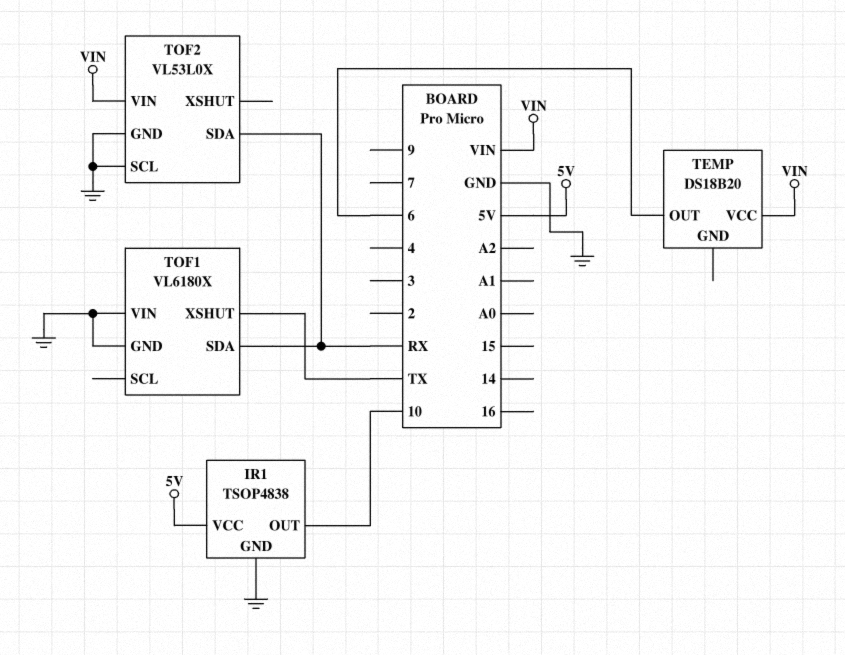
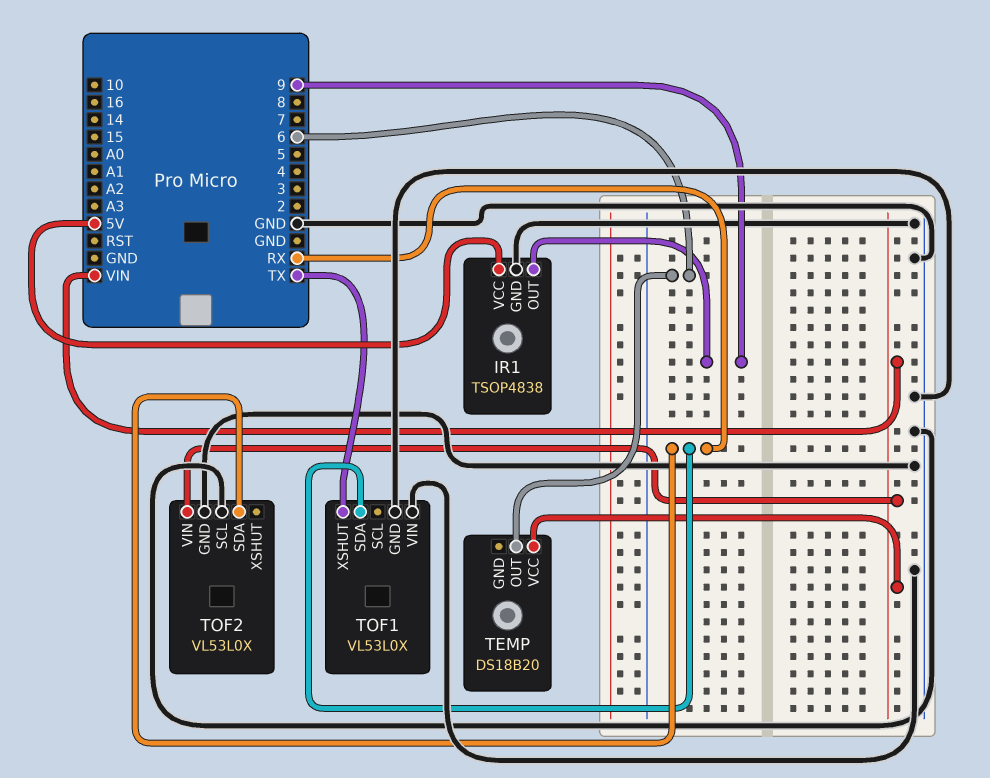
IR1 pin OUT: 10 -> 9
TOF1: VL6180X -> VL53L0X

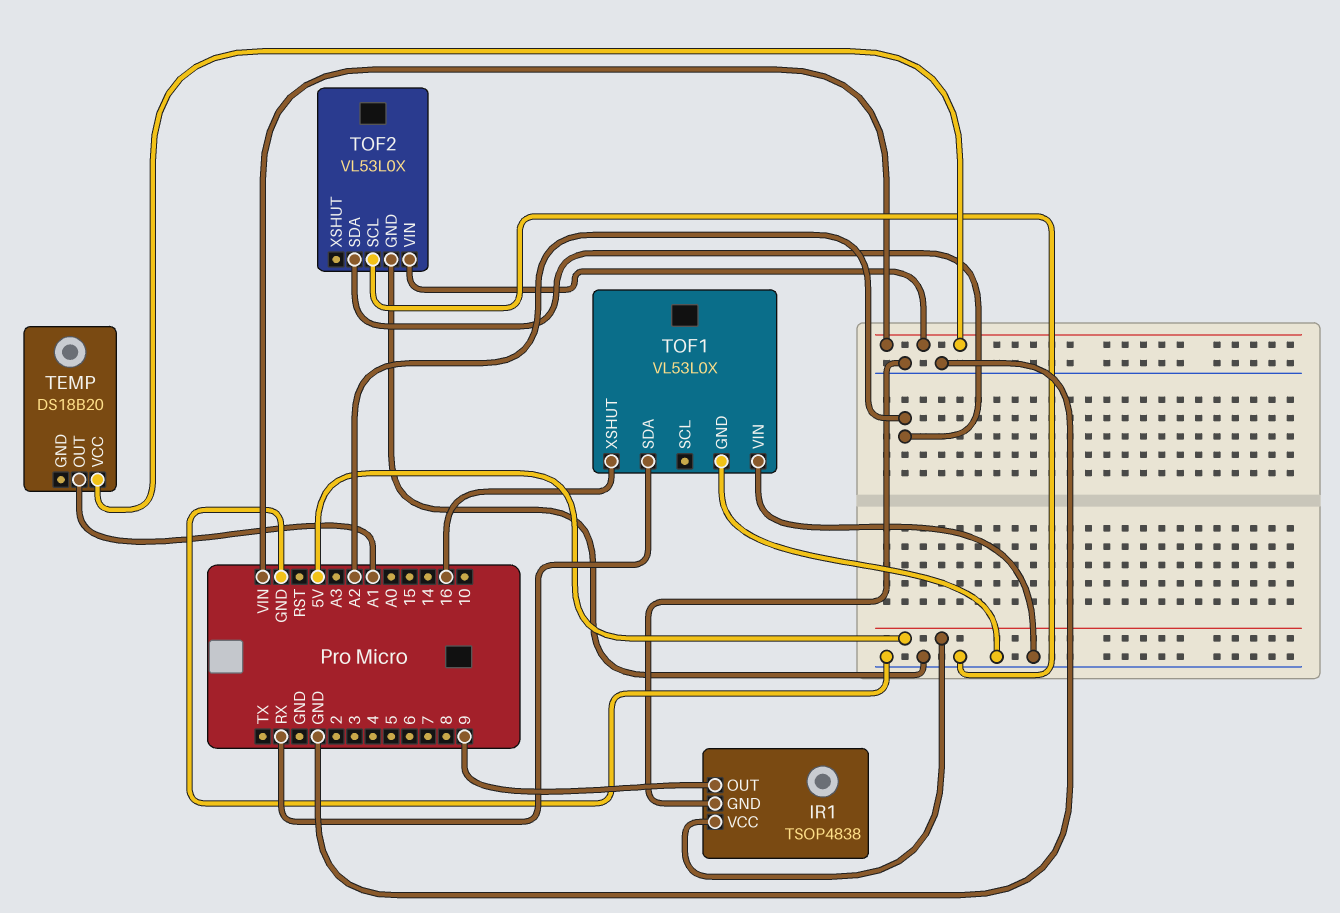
TEMP pin OUT: 6 -> A1
TOF1 pin XSHUT: TX -> 16
TOF2 pin SDA: RX -> A2

